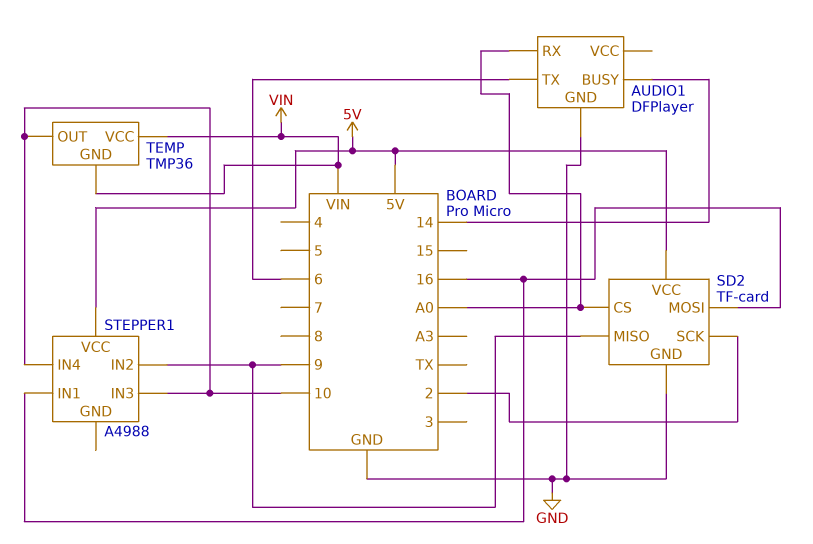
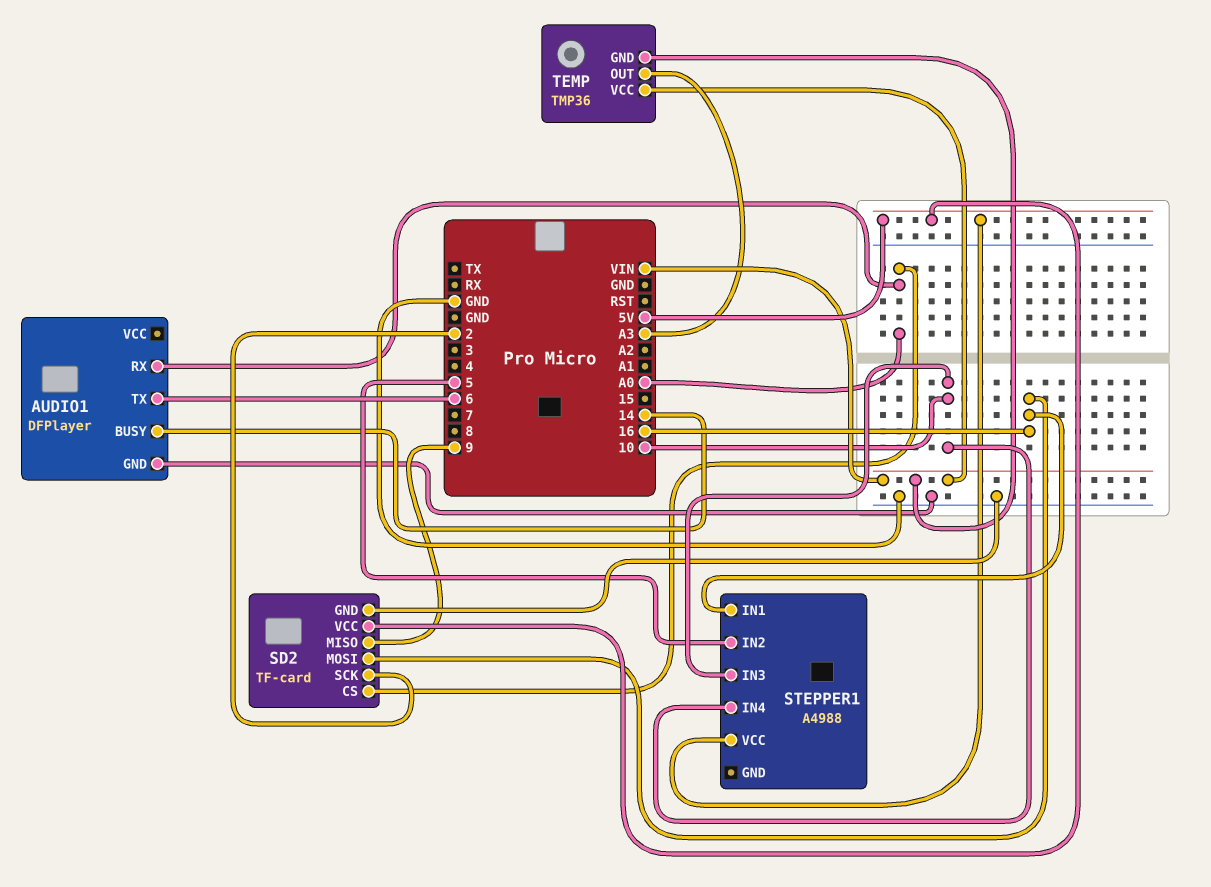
STEPPER1 pin IN2: 9 -> 5
TEMP pin OUT: 10 -> A3

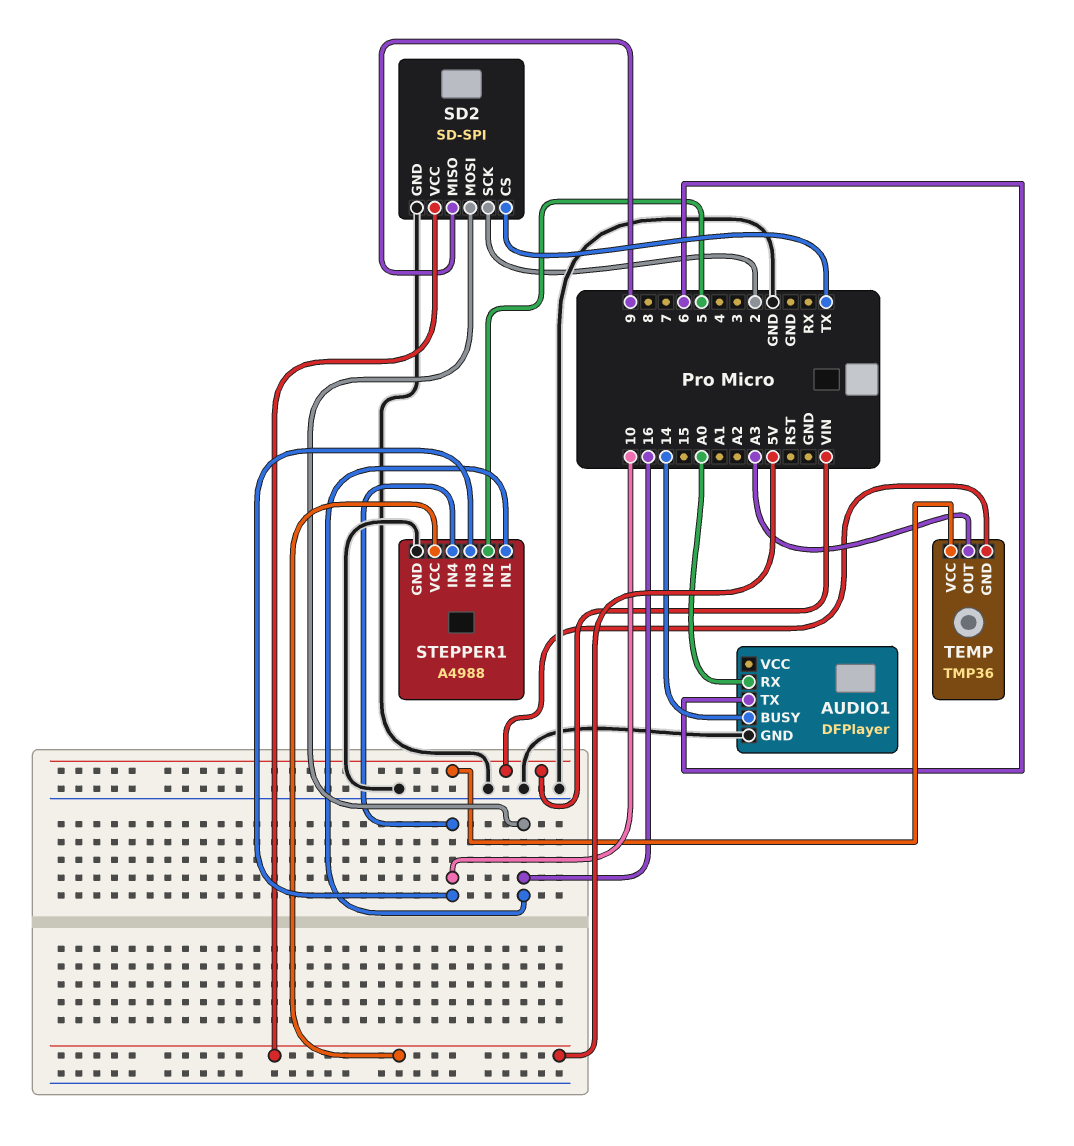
SD2: TF-card -> SD-SPI
SD2 pin CS: A0 -> TX
STEPPER1 pin GND: none -> GND

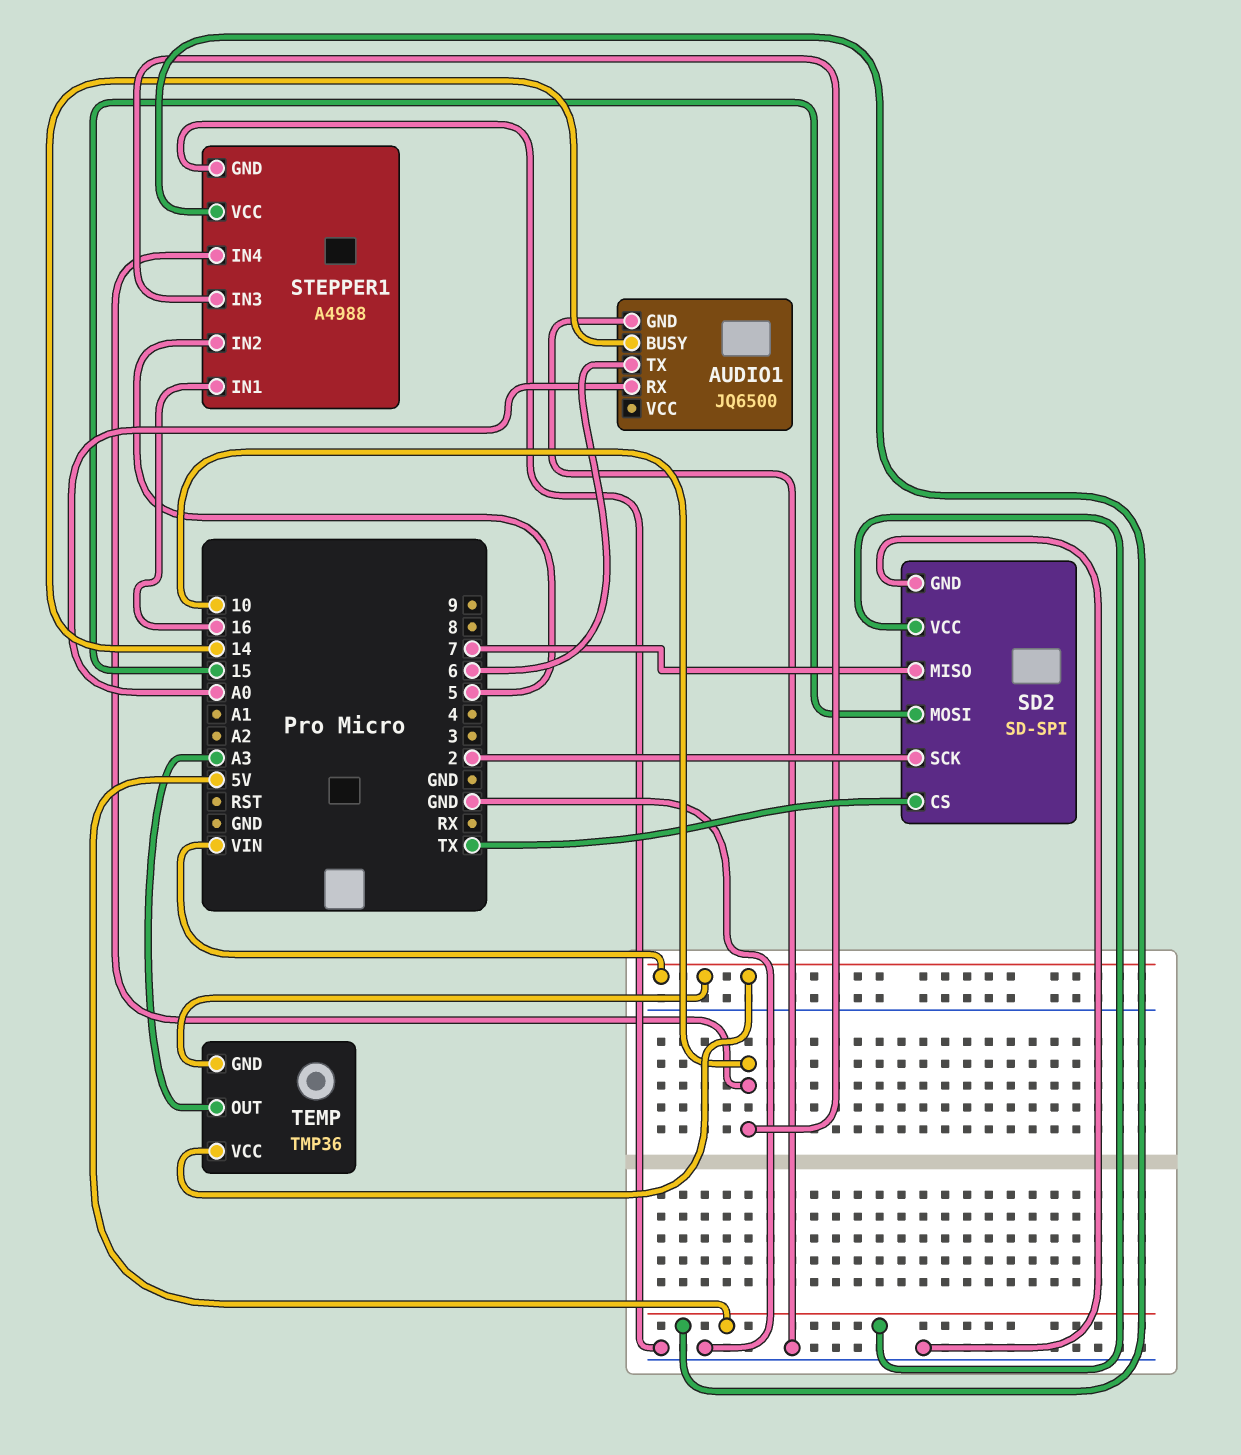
AUDIO1: DFPlayer -> JQ6500
SD2 pin MISO: 9 -> 7
SD2 pin MOSI: 16 -> 15

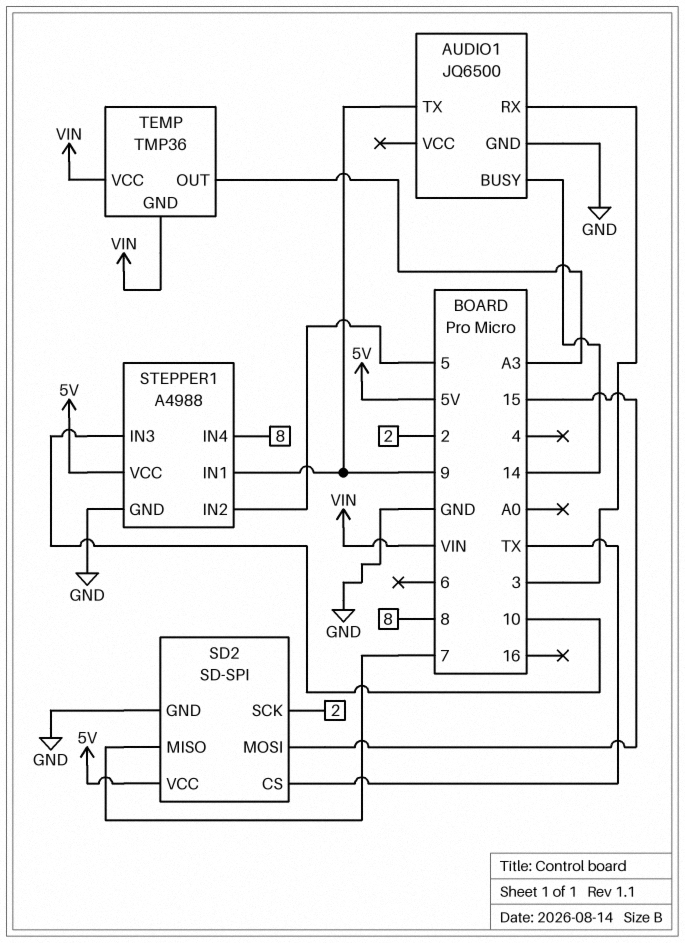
AUDIO1 pin RX: A0 -> 3
AUDIO1 pin TX: 6 -> 9
STEPPER1 pin IN1: 16 -> 9
STEPPER1 pin IN4: 10 -> 8

